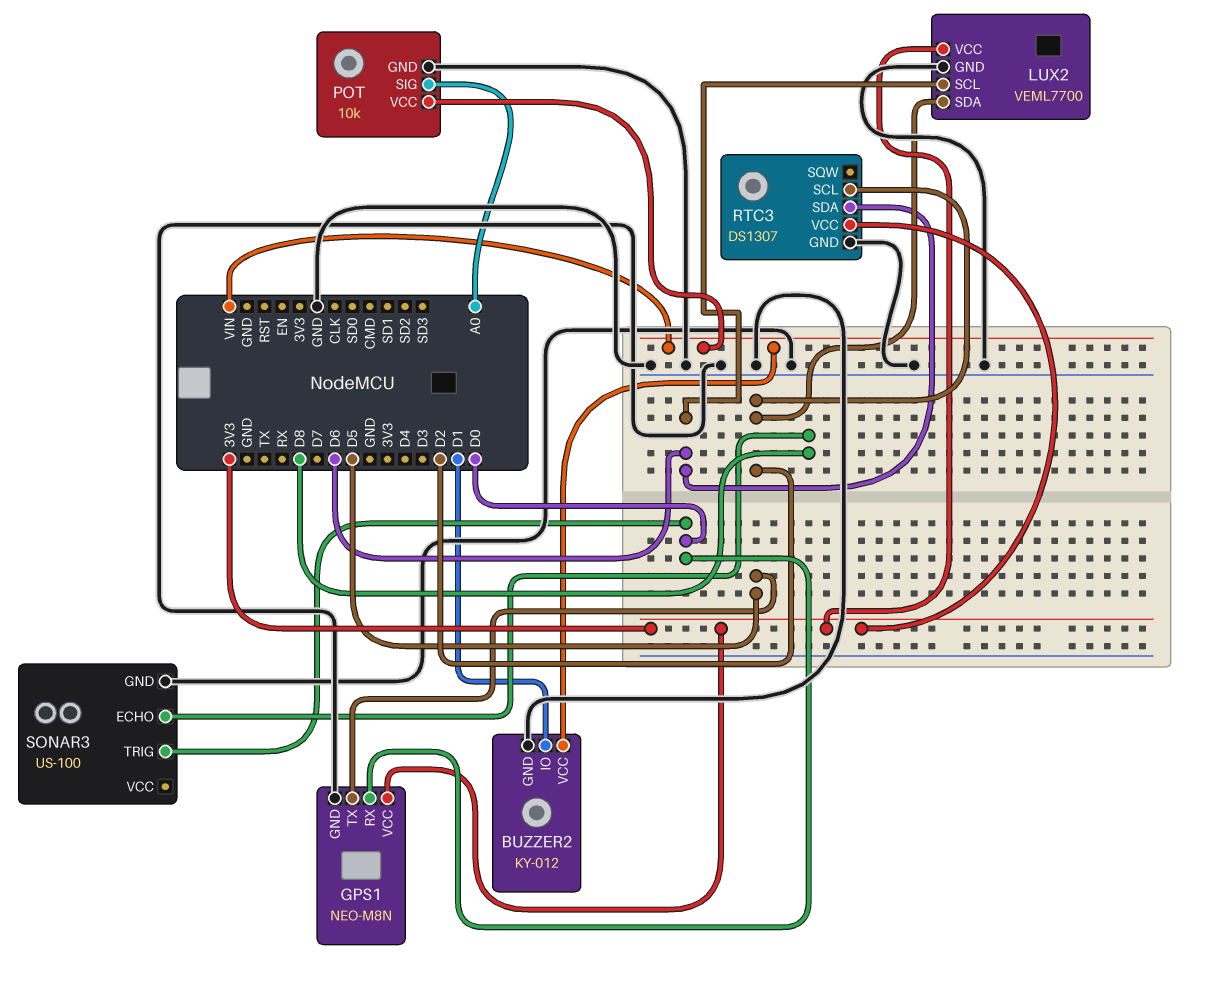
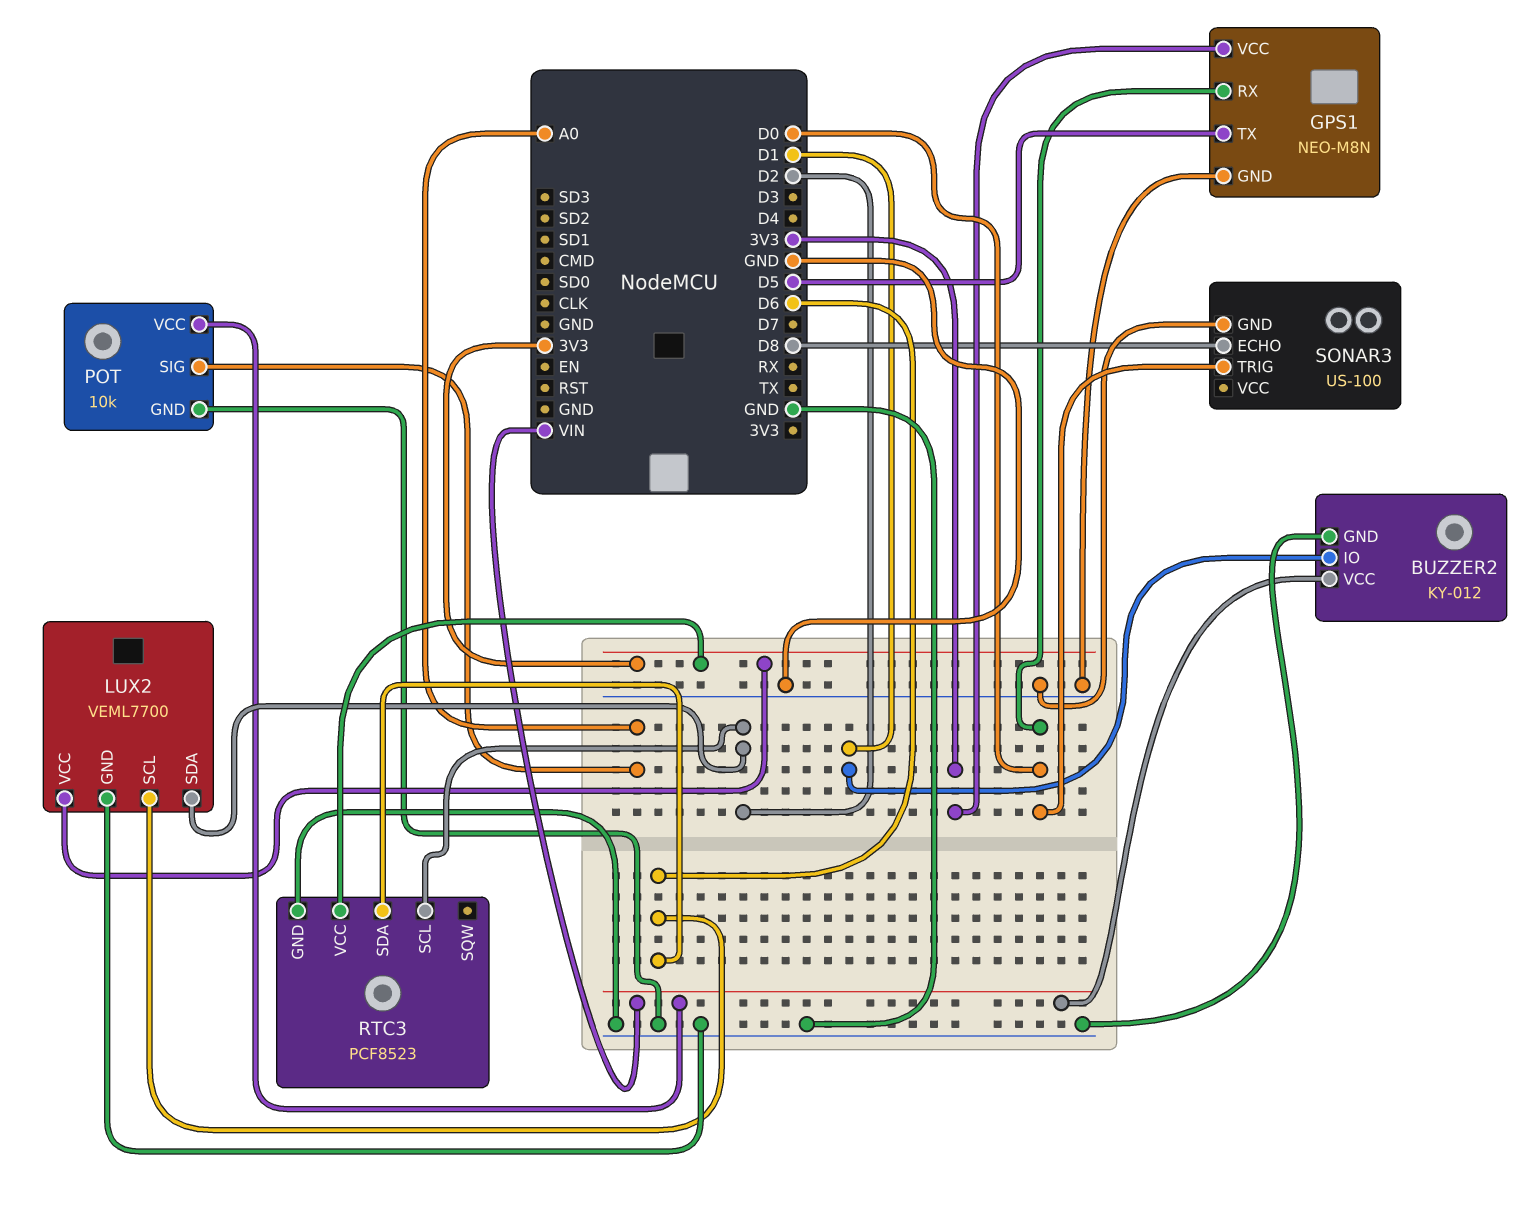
RTC3: DS1307 -> PCF8523

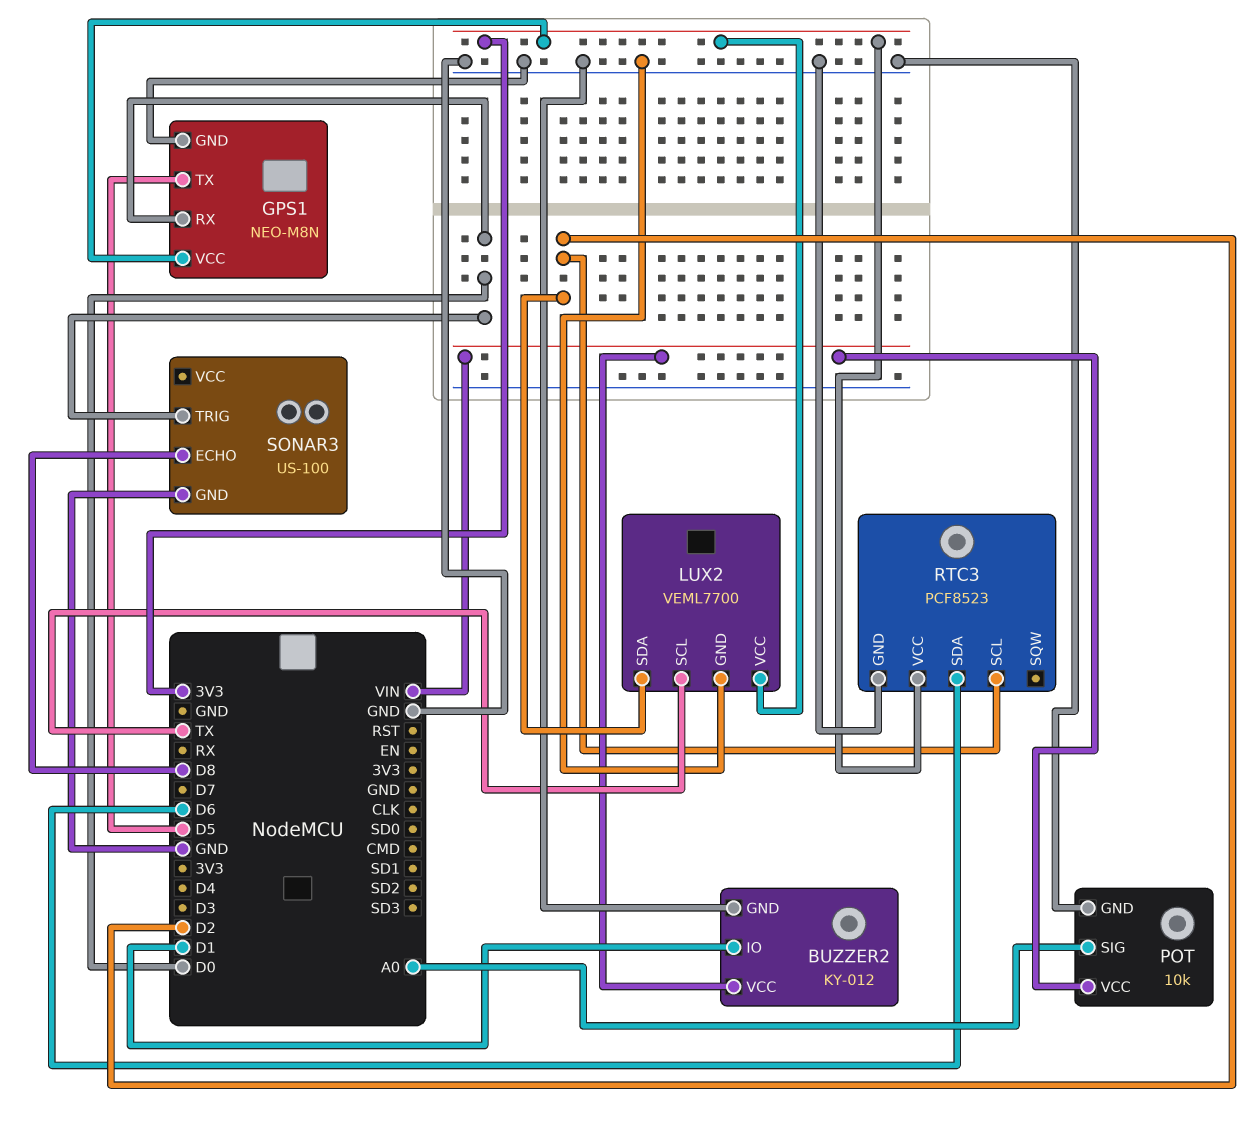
LUX2 pin SCL: D6 -> TX

